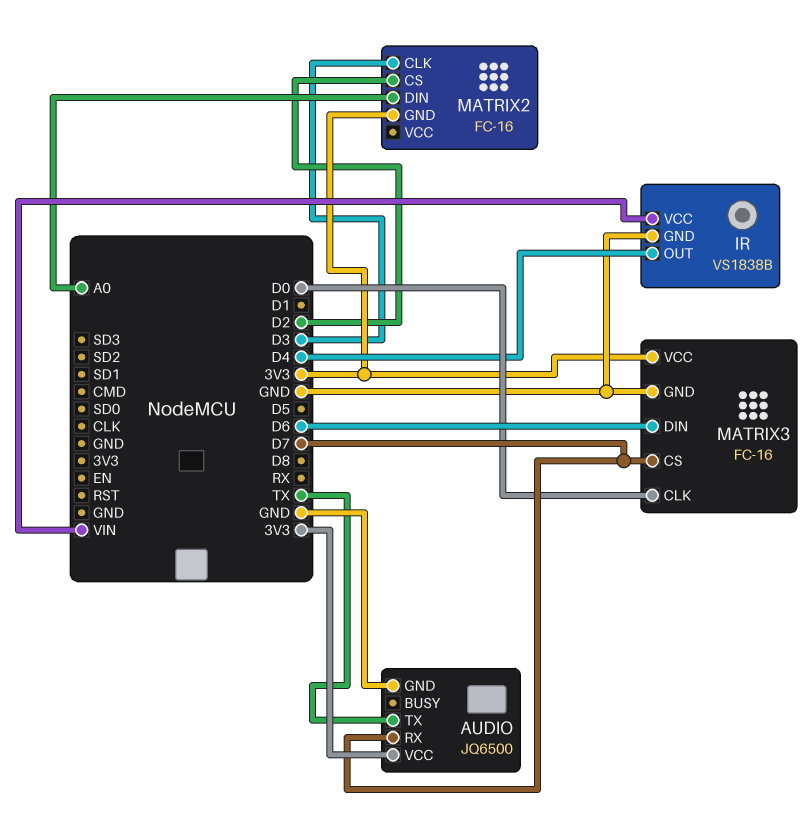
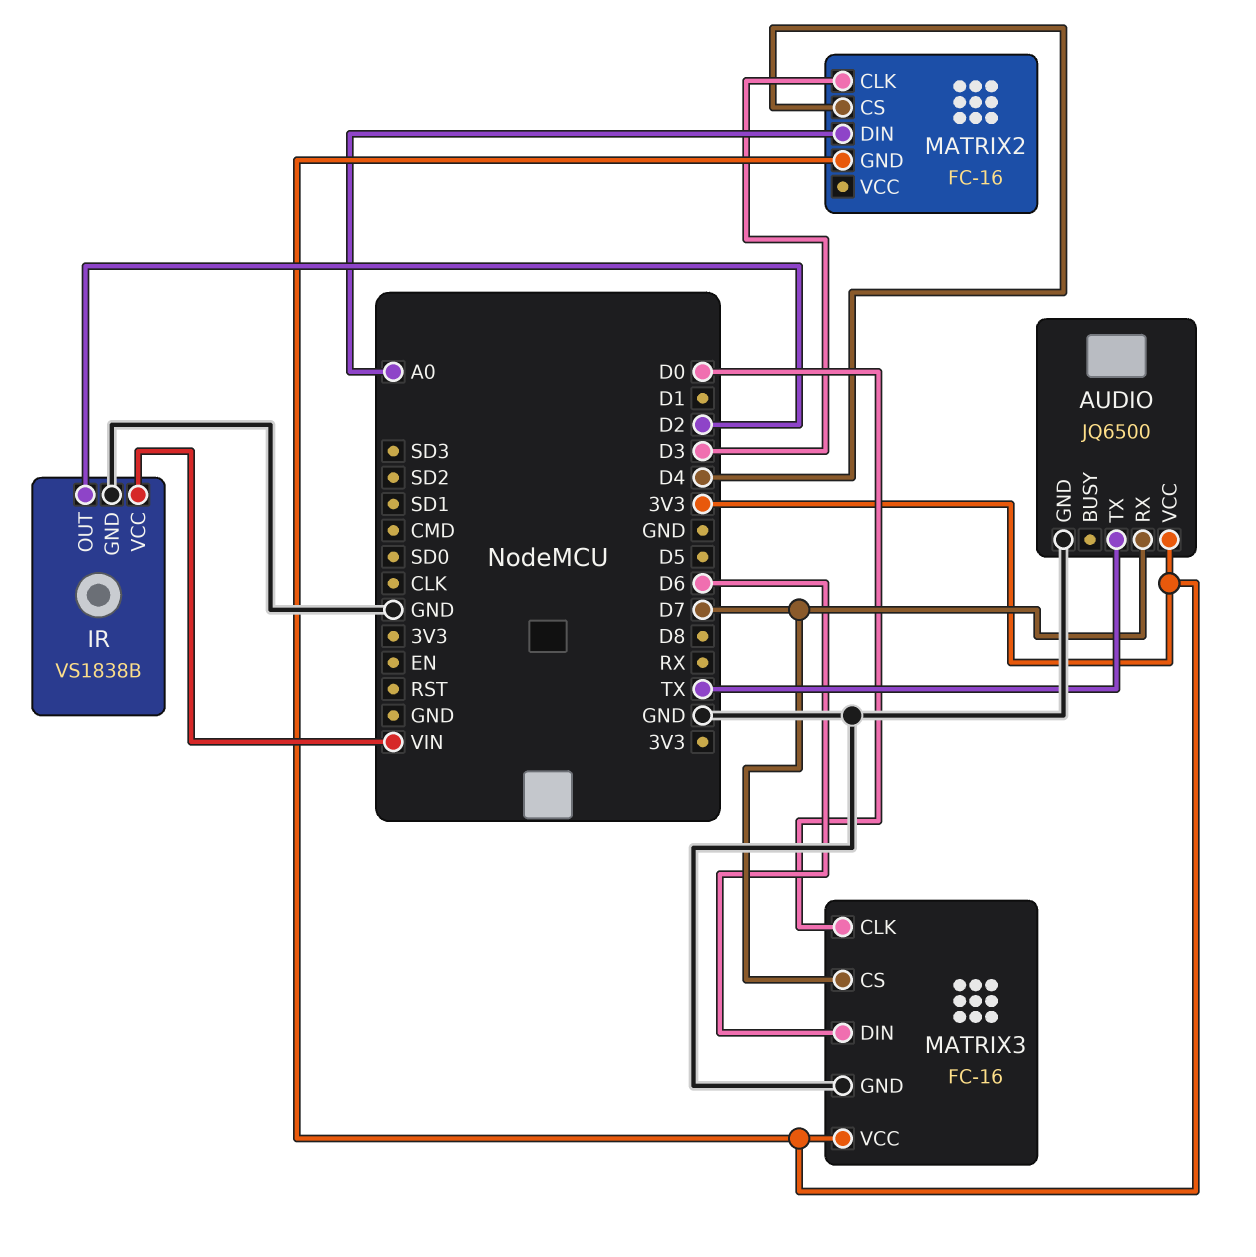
IR pin OUT: D4 -> D2
MATRIX2 pin CS: D2 -> D4

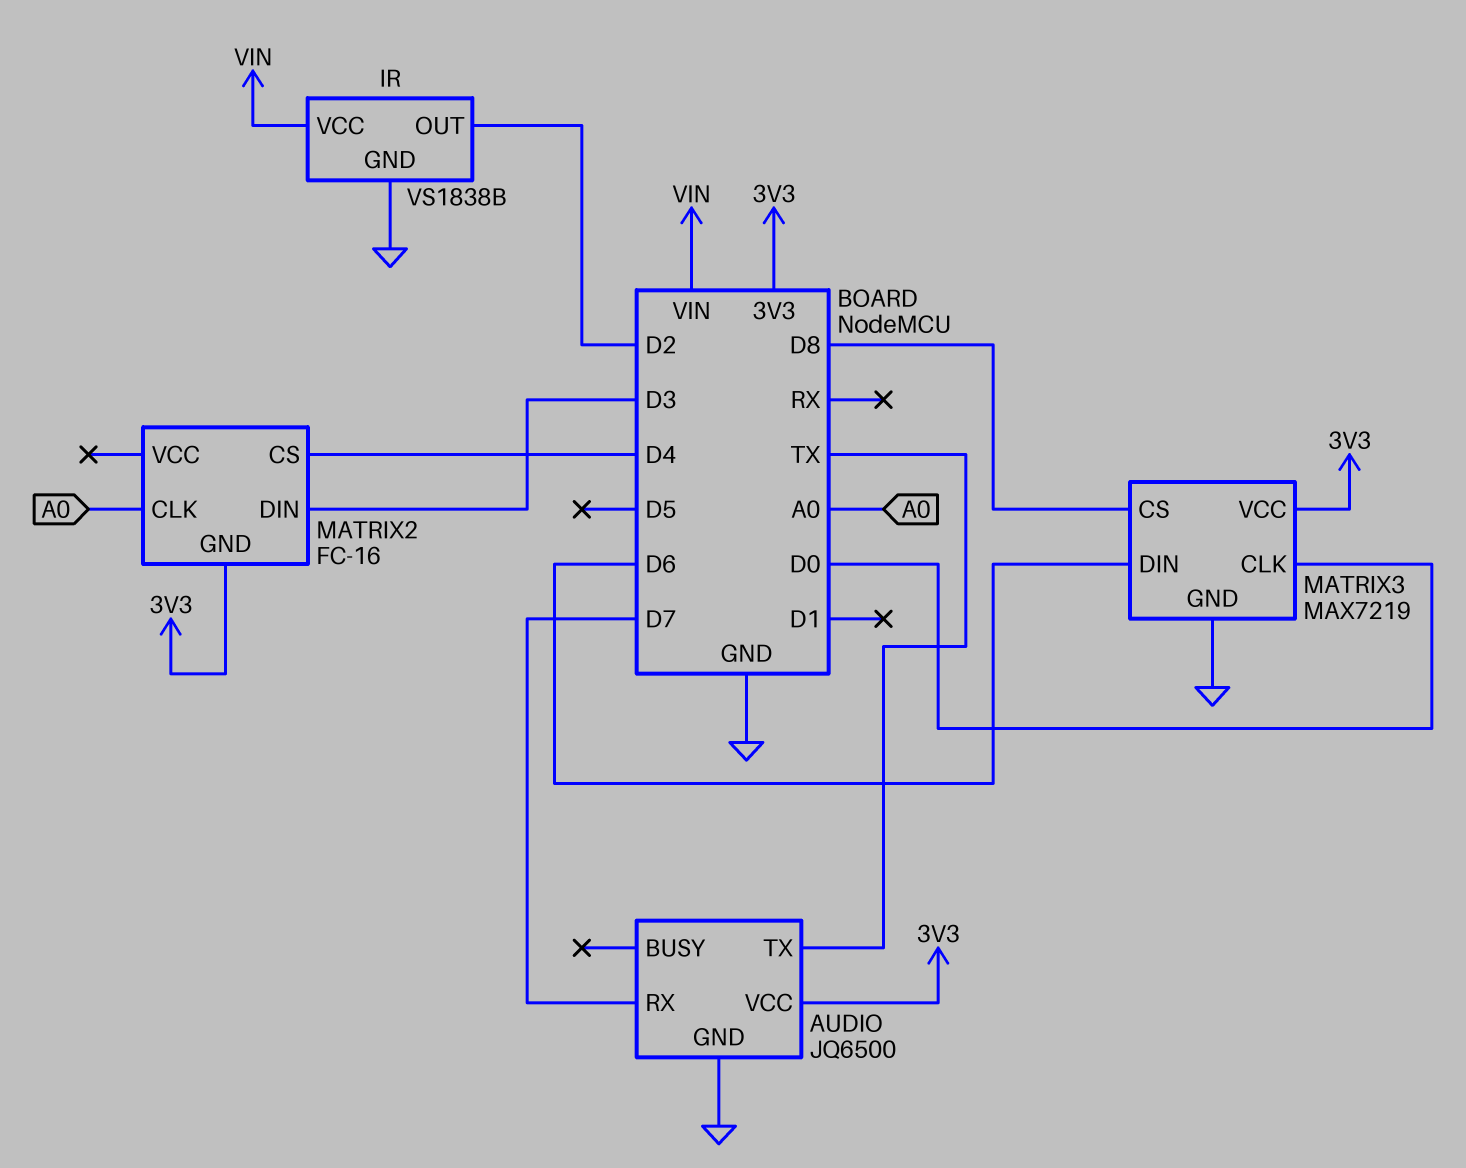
MATRIX2 pin CLK: D3 -> A0
MATRIX2 pin DIN: A0 -> D3
MATRIX3: FC-16 -> MAX7219
MATRIX3 pin CS: D7 -> D8

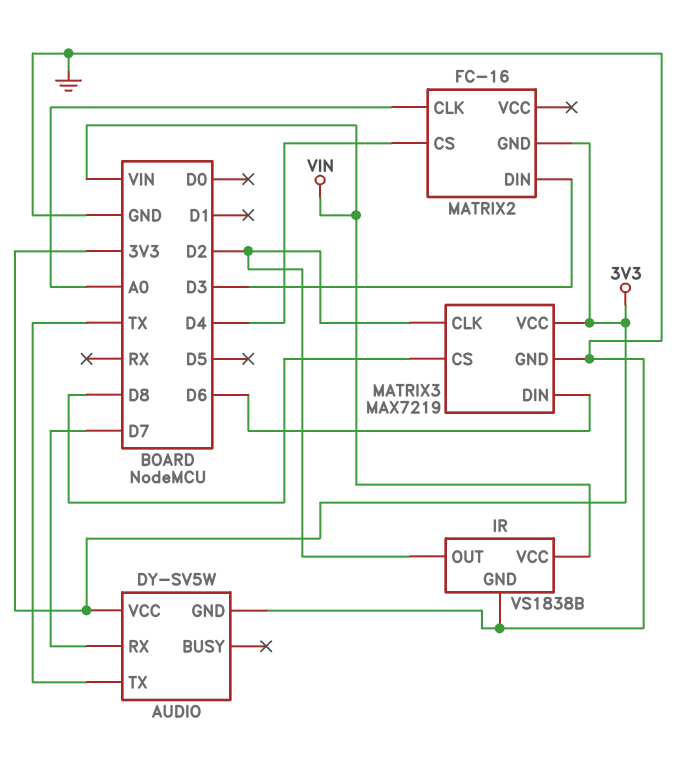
AUDIO: JQ6500 -> DY-SV5W
MATRIX3 pin CLK: D0 -> D2

